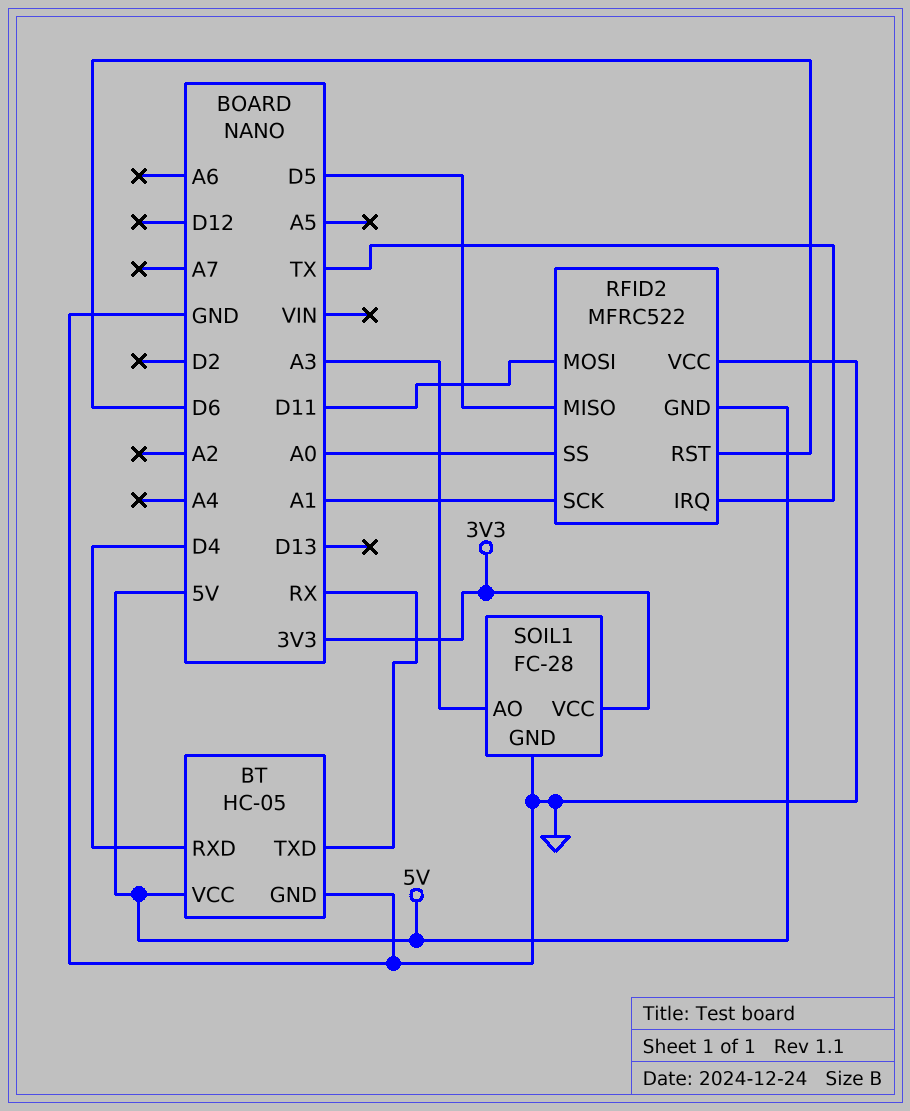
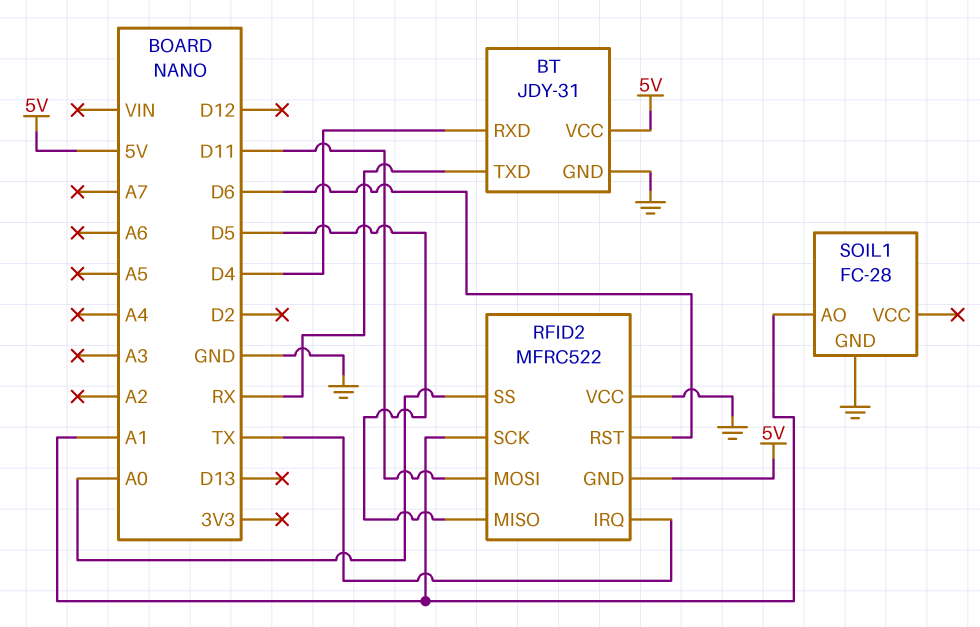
BT: HC-05 -> JDY-31
SOIL1 pin AO: A3 -> A1
SOIL1 pin VCC: 3V3 -> none

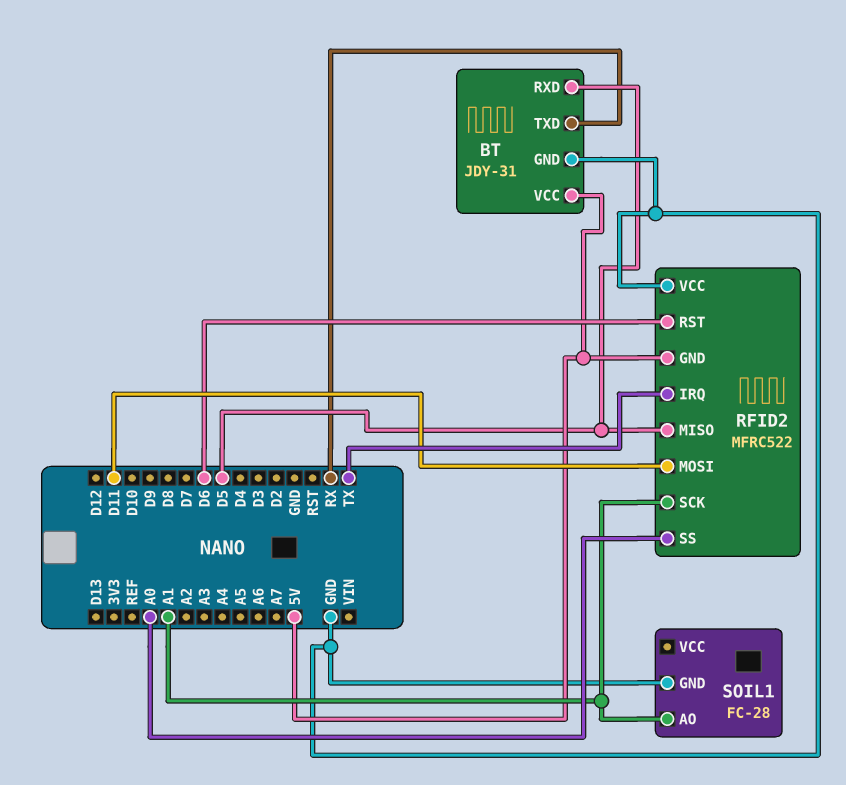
BT pin RXD: D4 -> D5

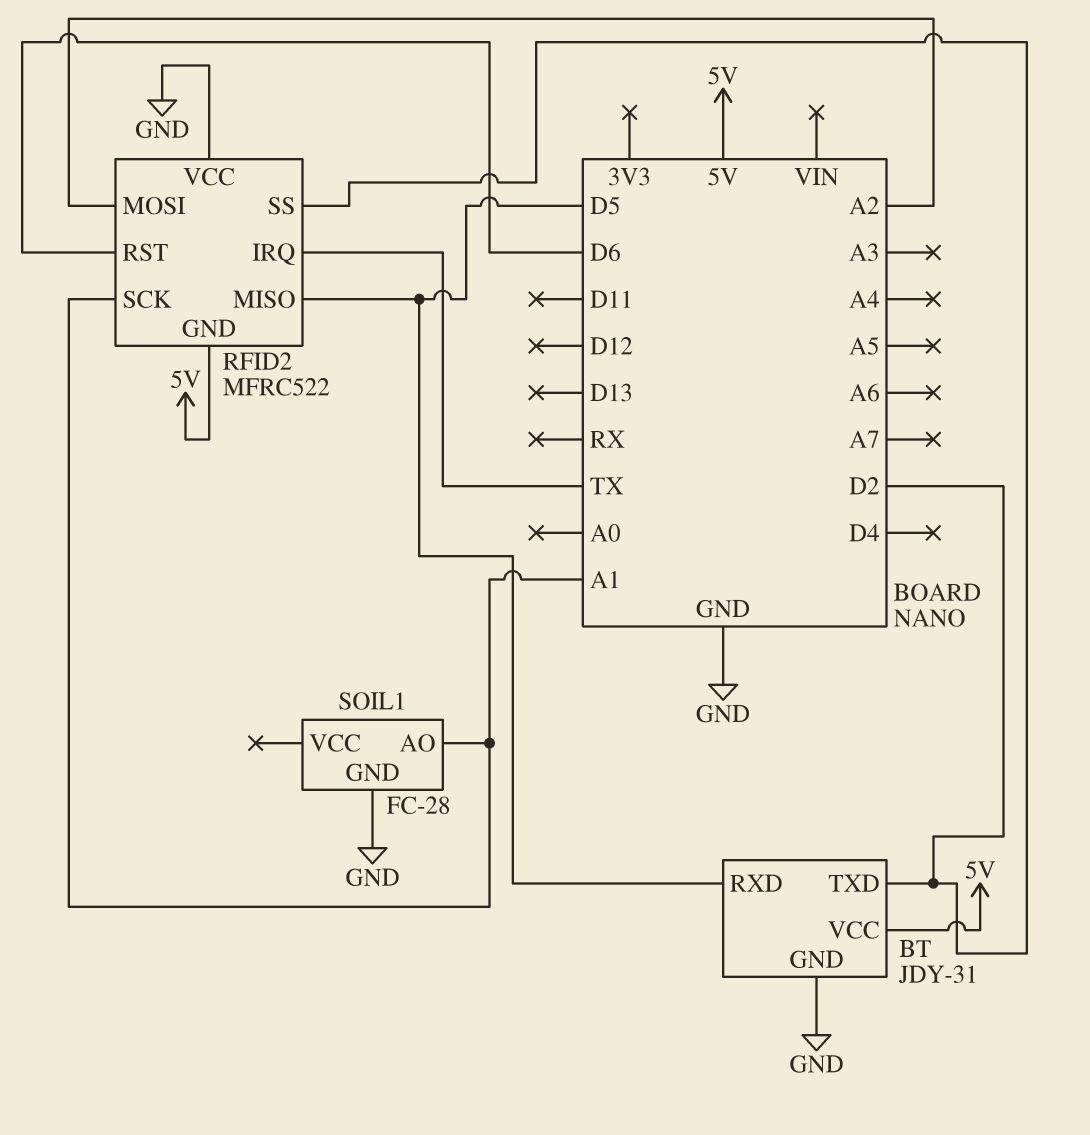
BT pin TXD: RX -> D2
RFID2 pin MOSI: D11 -> A2
RFID2 pin SS: A0 -> D2

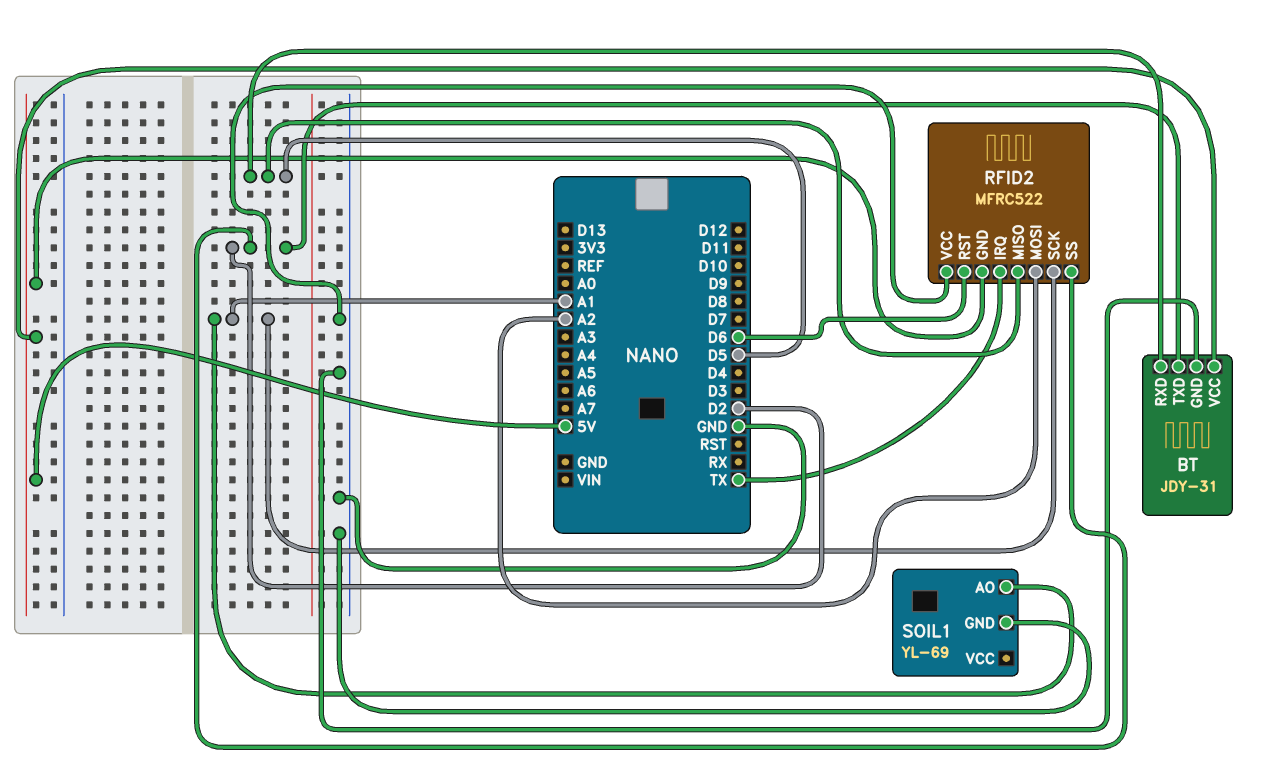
SOIL1: FC-28 -> YL-69

